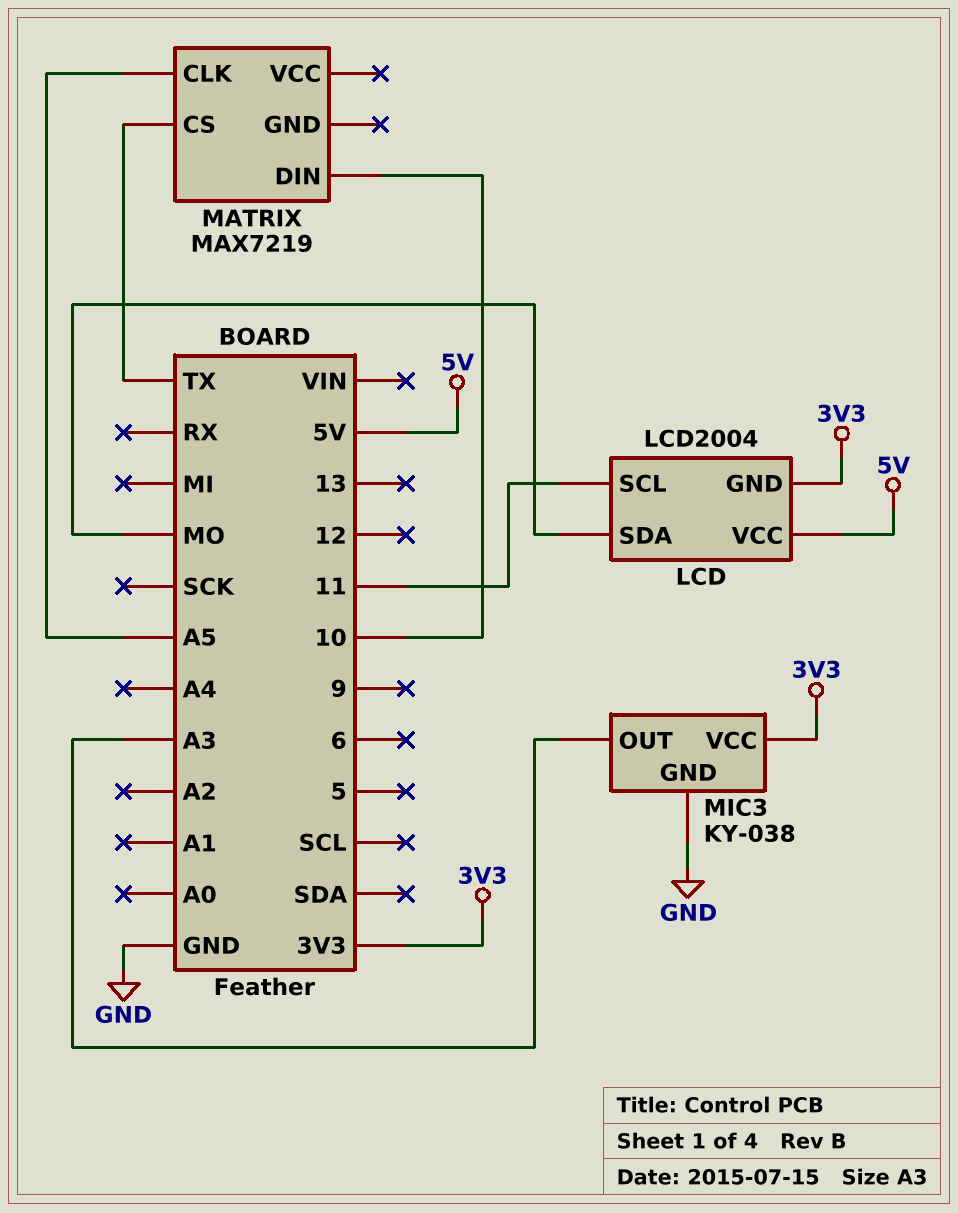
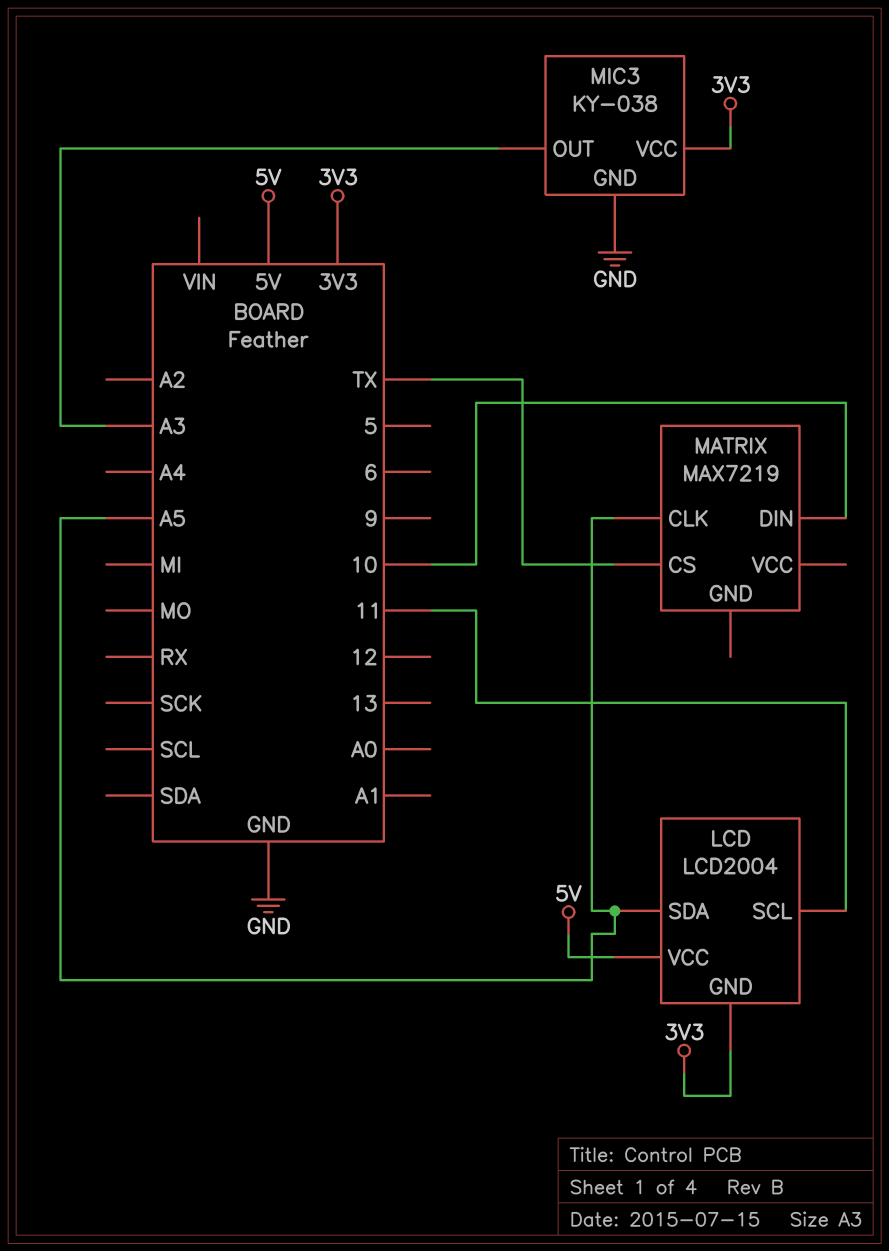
LCD pin SDA: MO -> A5

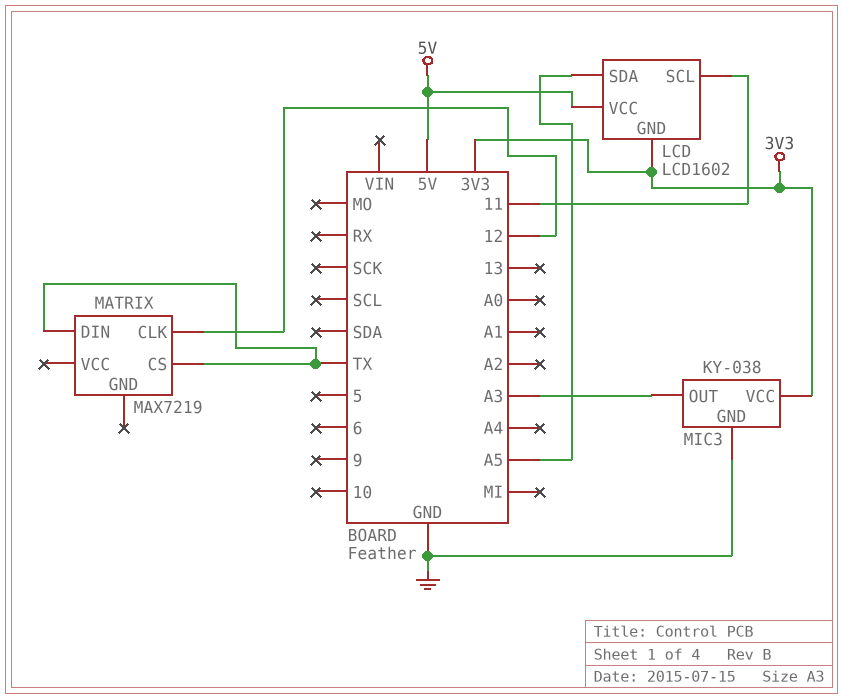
LCD: LCD2004 -> LCD1602
MATRIX pin CLK: A5 -> 12
MATRIX pin DIN: 10 -> TX

